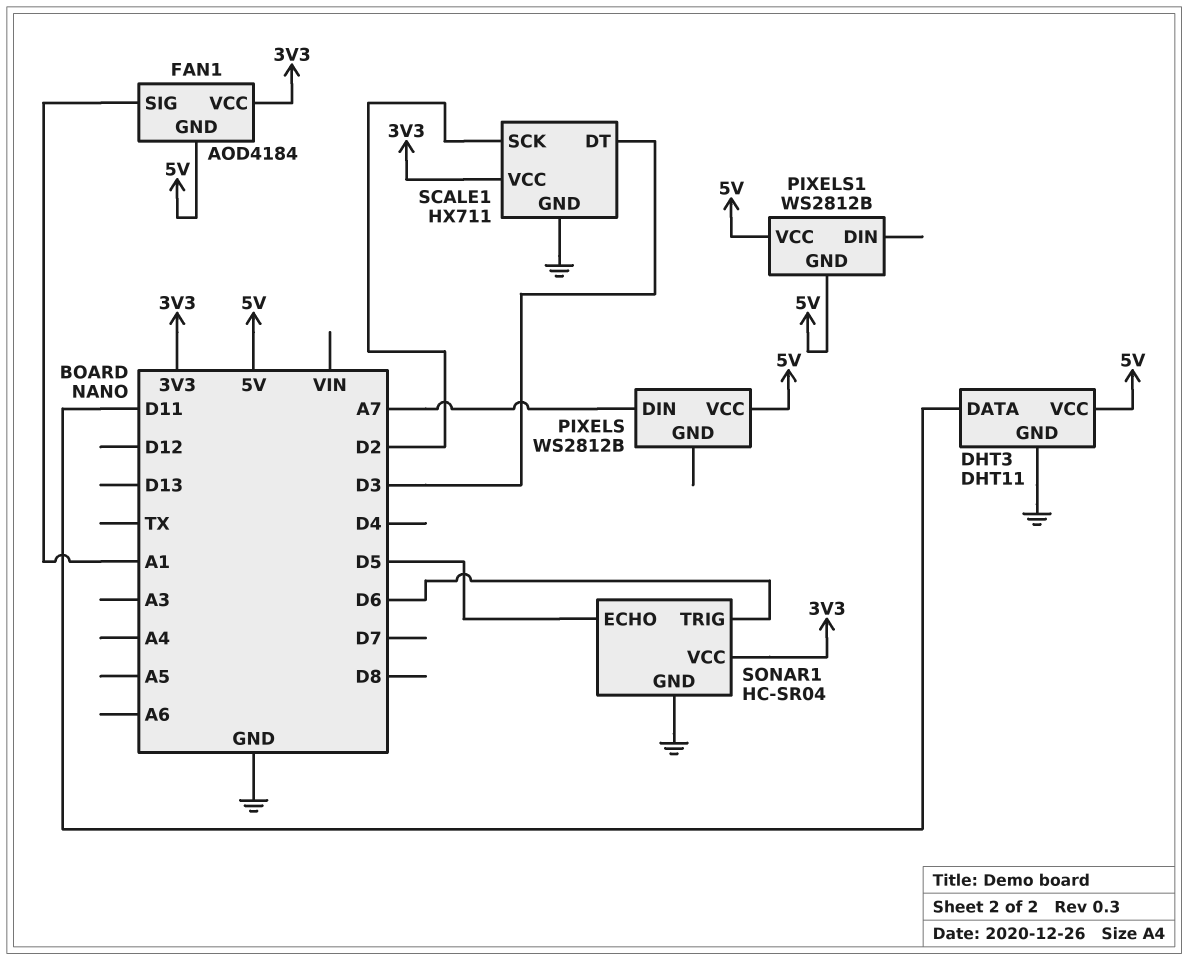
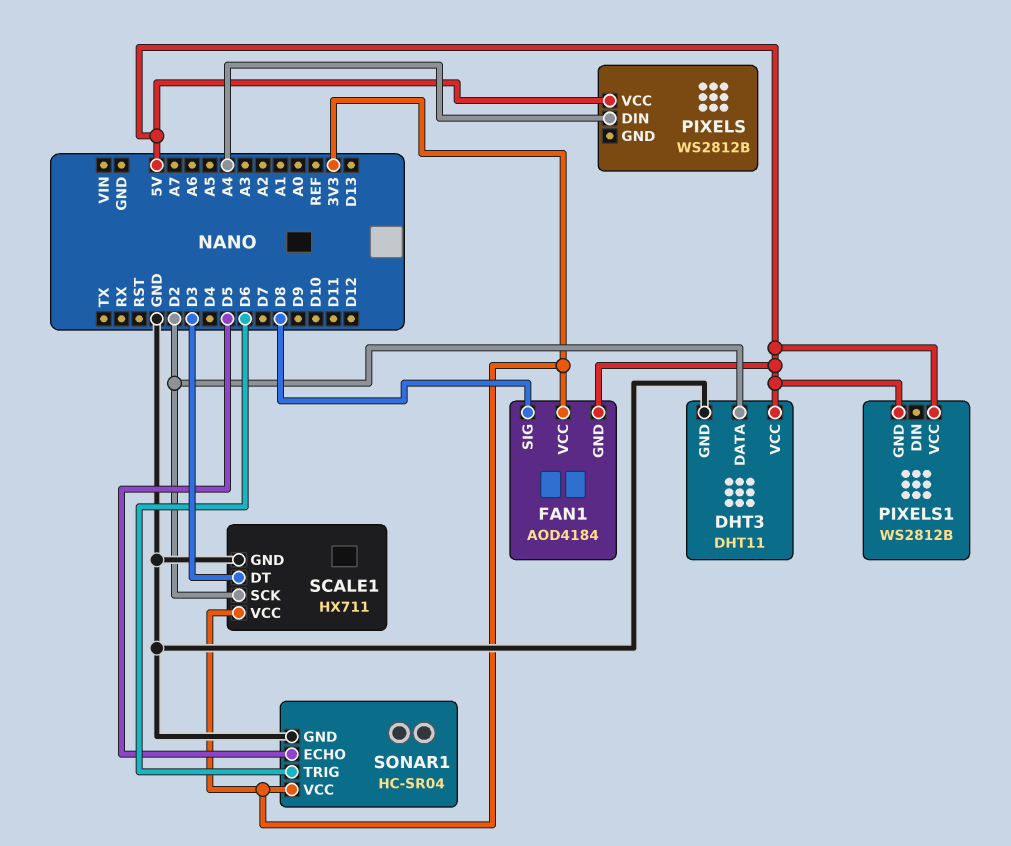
DHT3 pin DATA: D11 -> D2
FAN1 pin SIG: A1 -> D8
PIXELS pin DIN: A7 -> A4

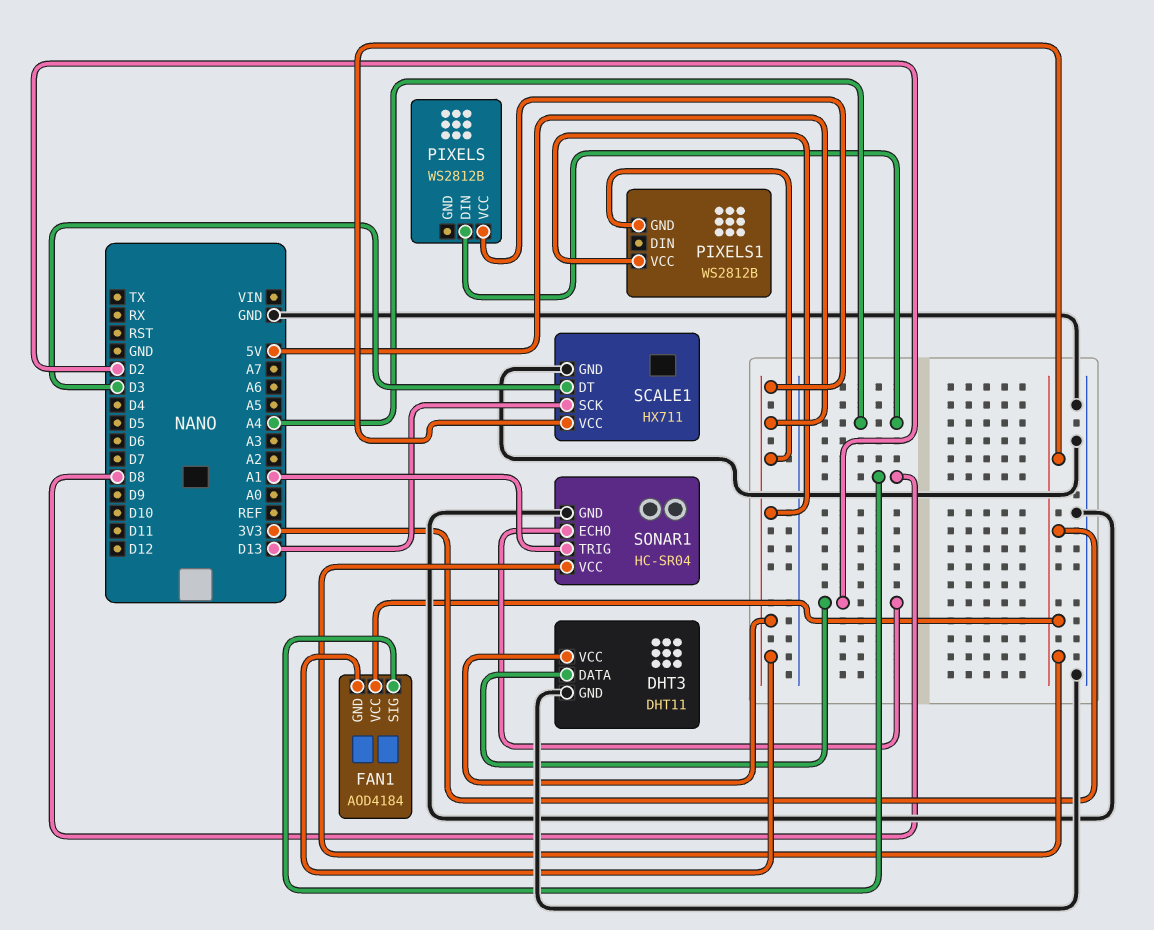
SCALE1 pin SCK: D2 -> D13
SONAR1 pin ECHO: D5 -> D2
SONAR1 pin TRIG: D6 -> A1

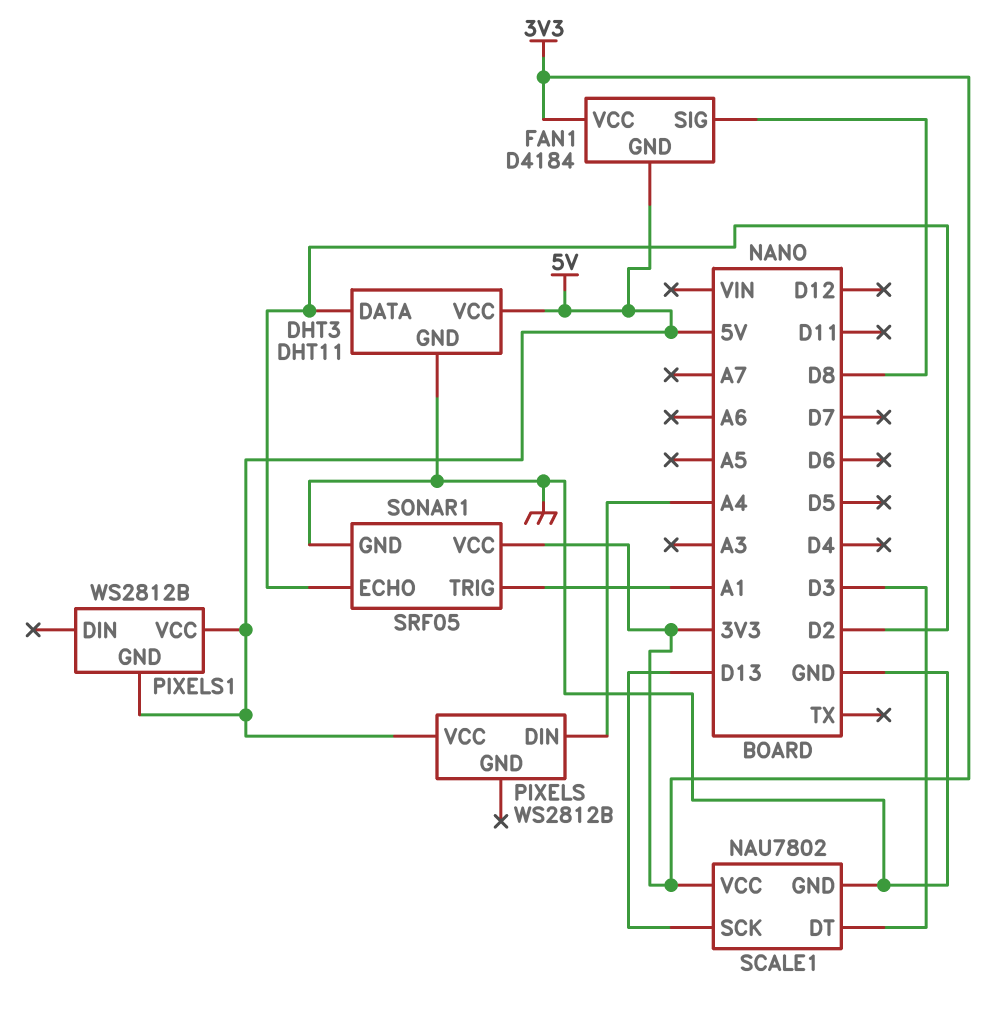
FAN1: AOD4184 -> D4184
SCALE1: HX711 -> NAU7802
SONAR1: HC-SR04 -> SRF05

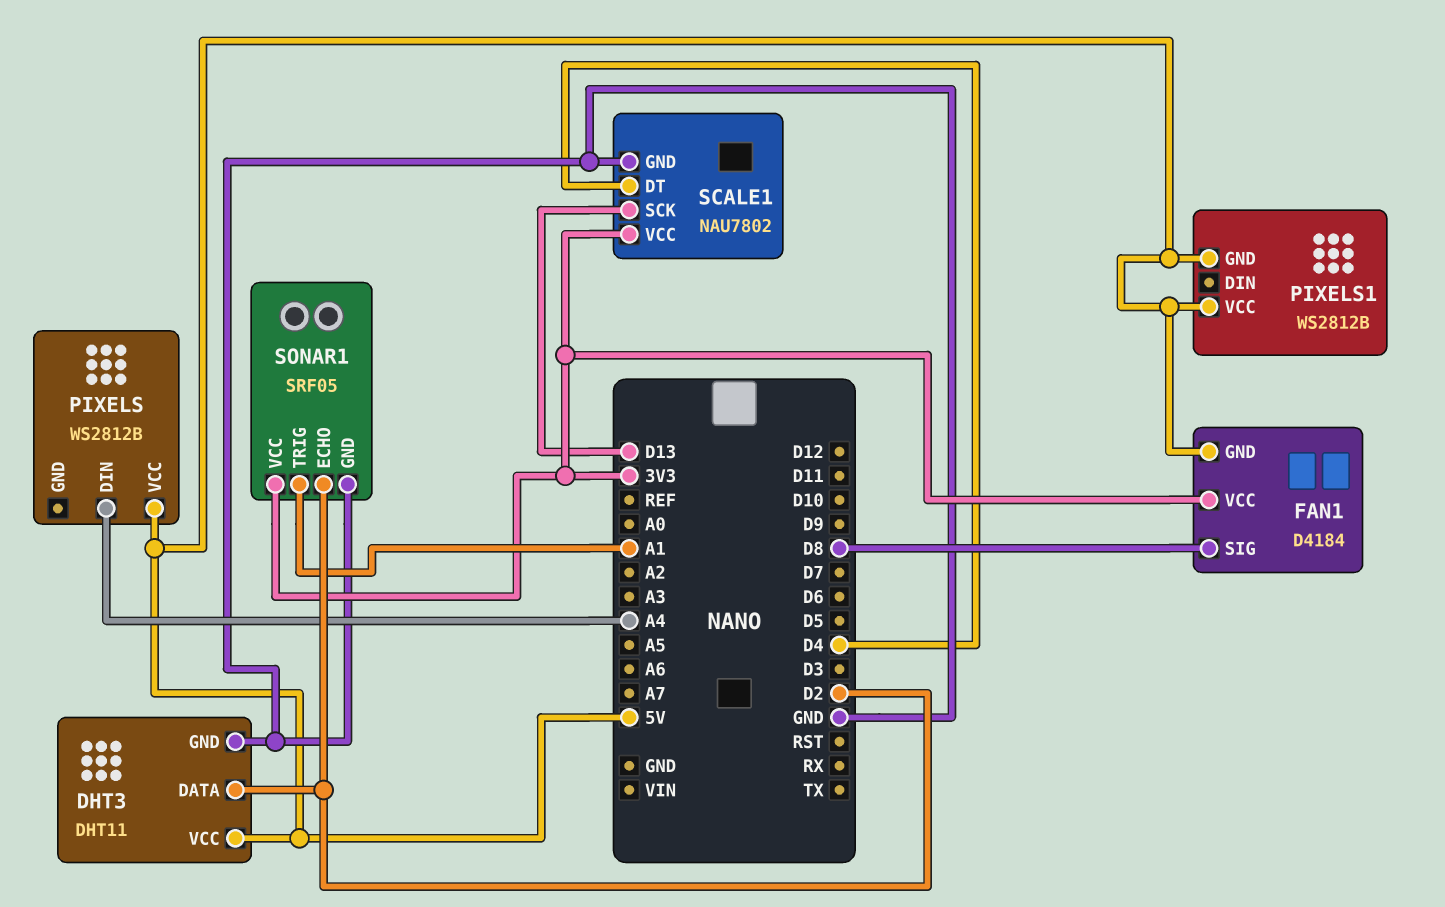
SCALE1 pin DT: D3 -> D4

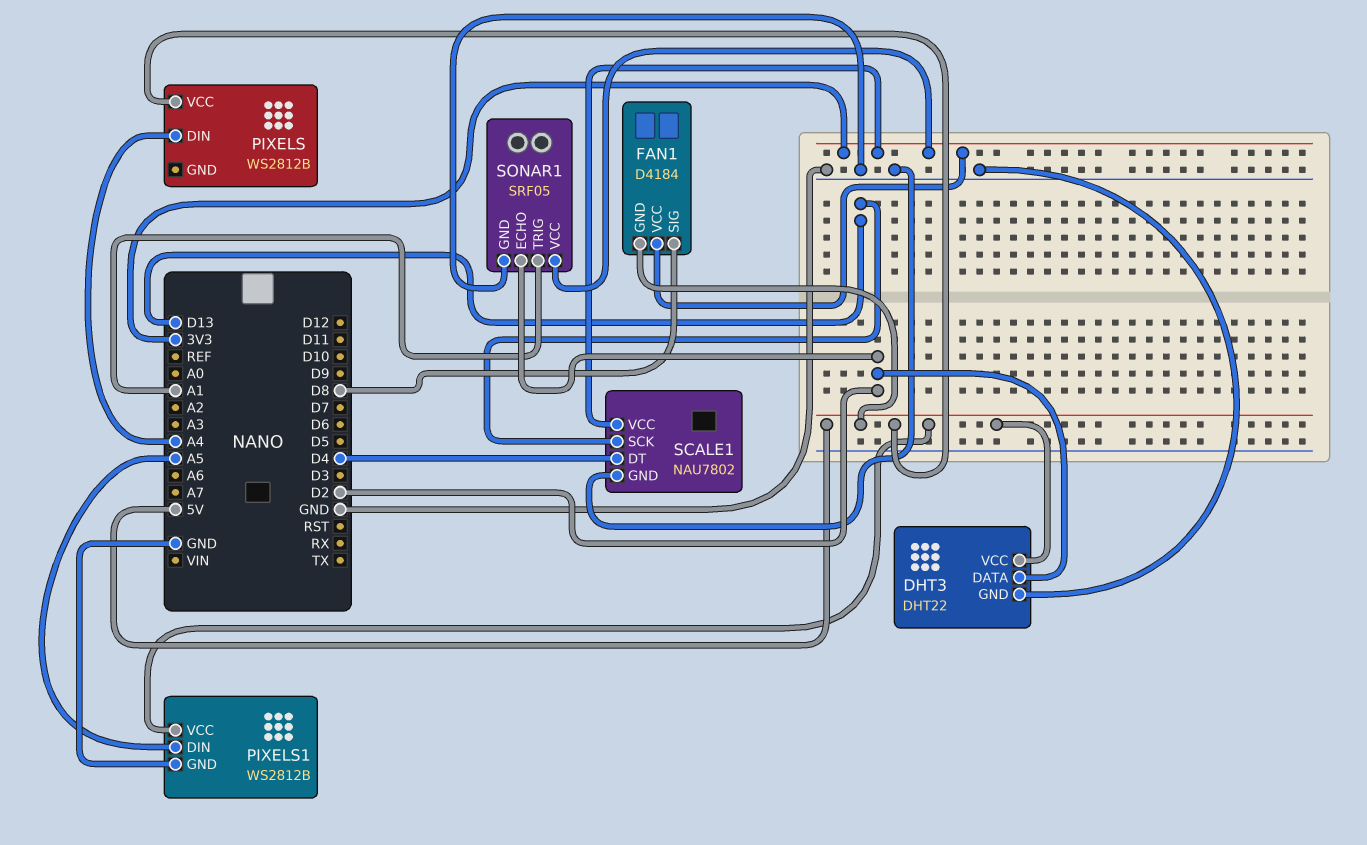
DHT3: DHT11 -> DHT22
PIXELS1 pin DIN: none -> A5
PIXELS1 pin GND: 5V -> GND

